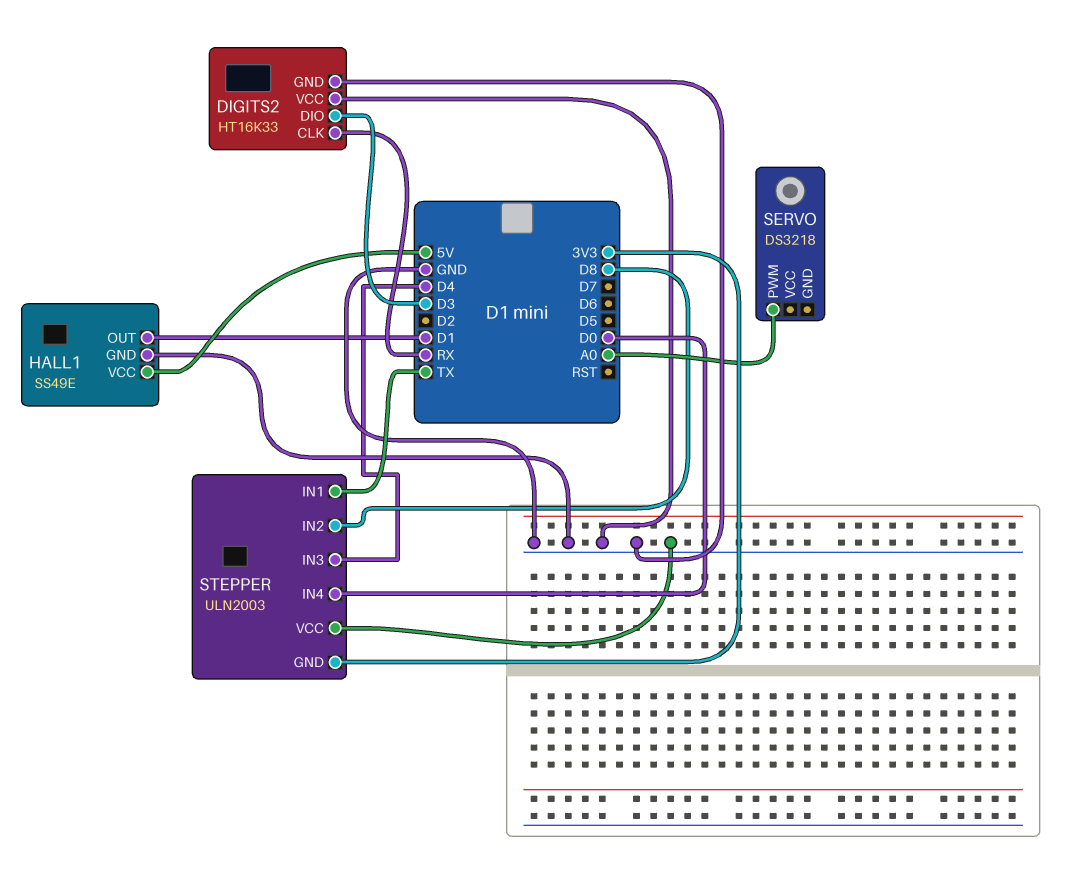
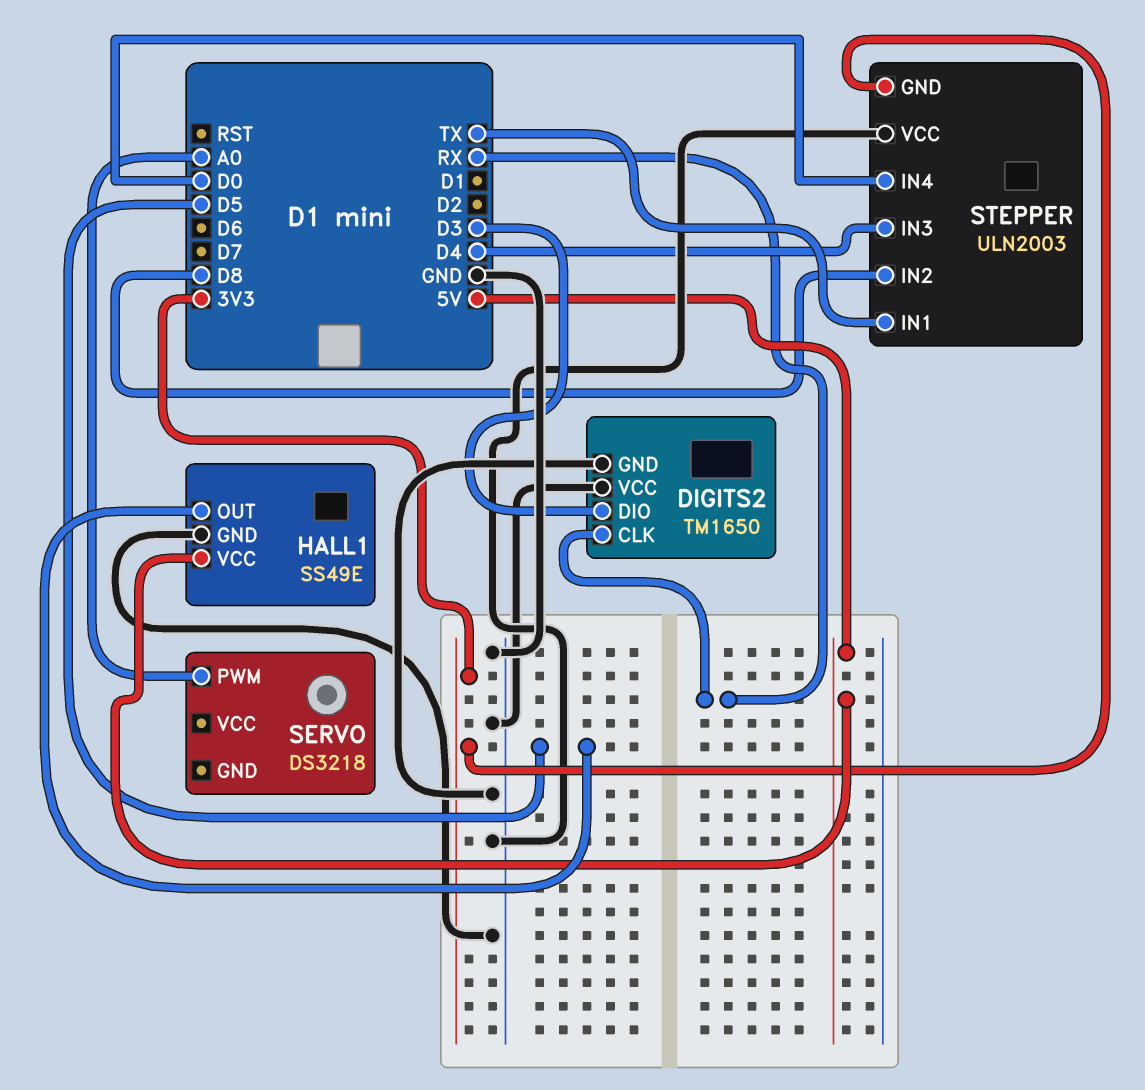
DIGITS2: HT16K33 -> TM1650
HALL1 pin OUT: D1 -> D5

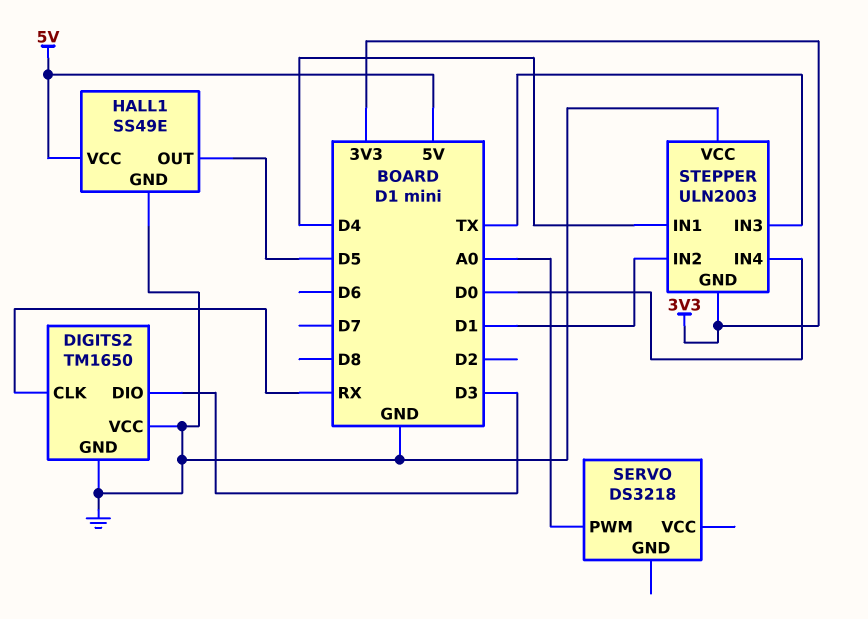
STEPPER pin IN1: TX -> D4
STEPPER pin IN2: D8 -> D1
STEPPER pin IN3: D4 -> TX

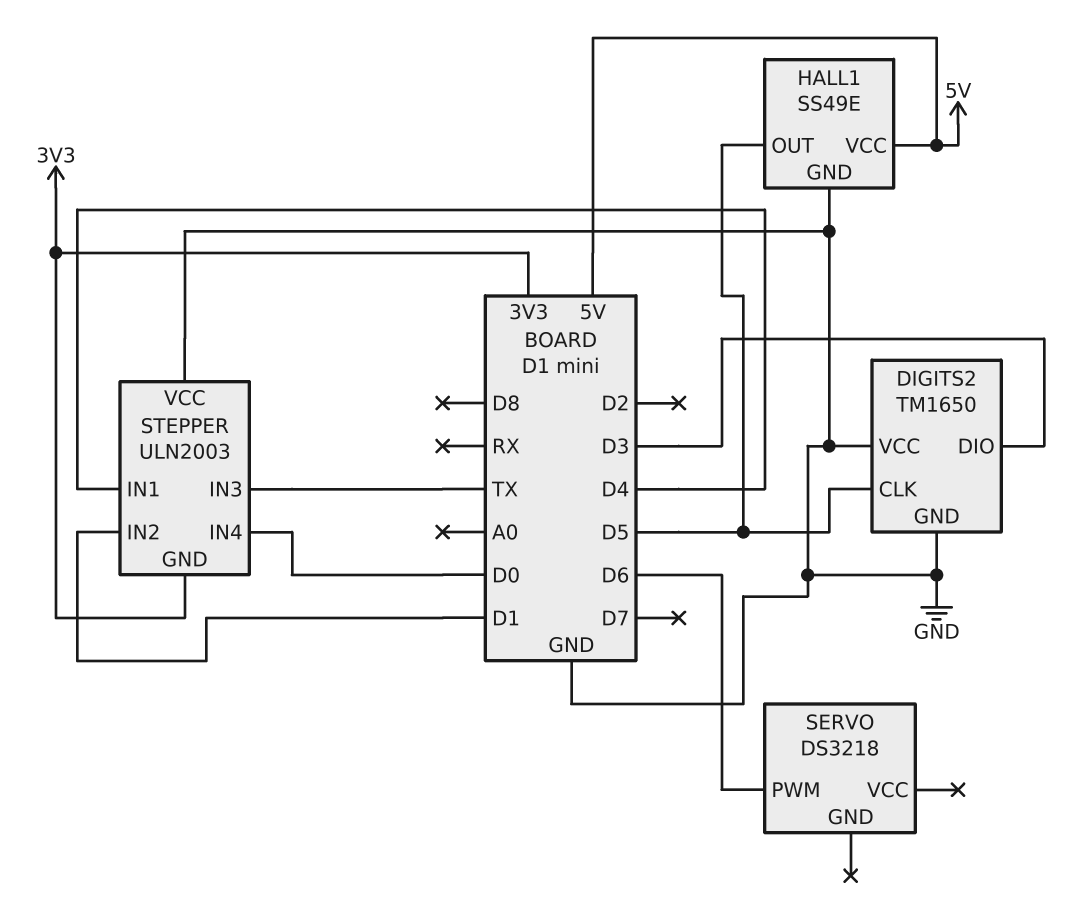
DIGITS2 pin CLK: RX -> D5
SERVO pin PWM: A0 -> D6

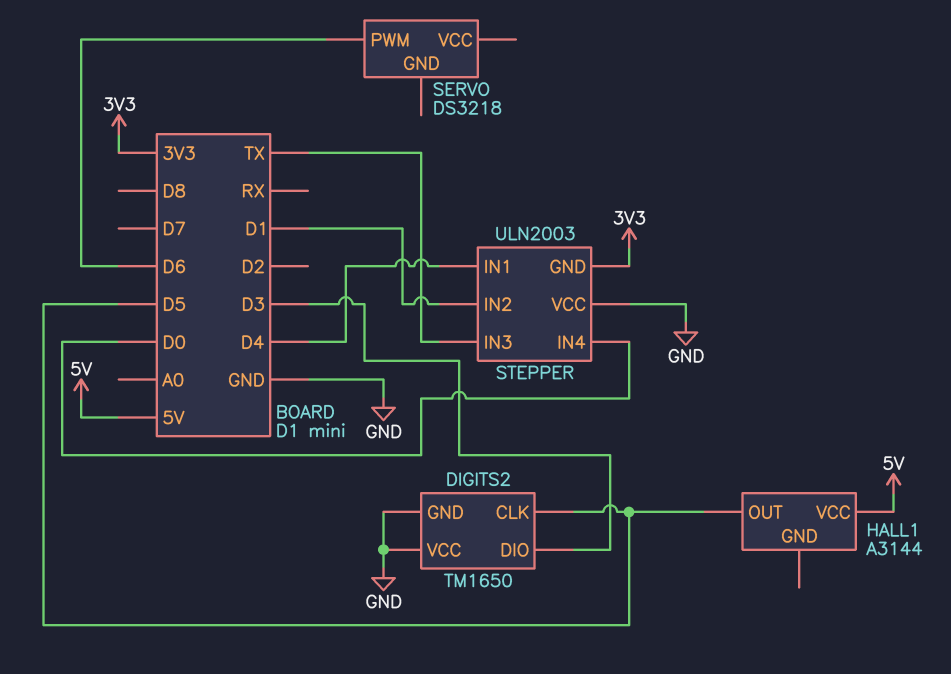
HALL1: SS49E -> A3144
HALL1 pin GND: GND -> none

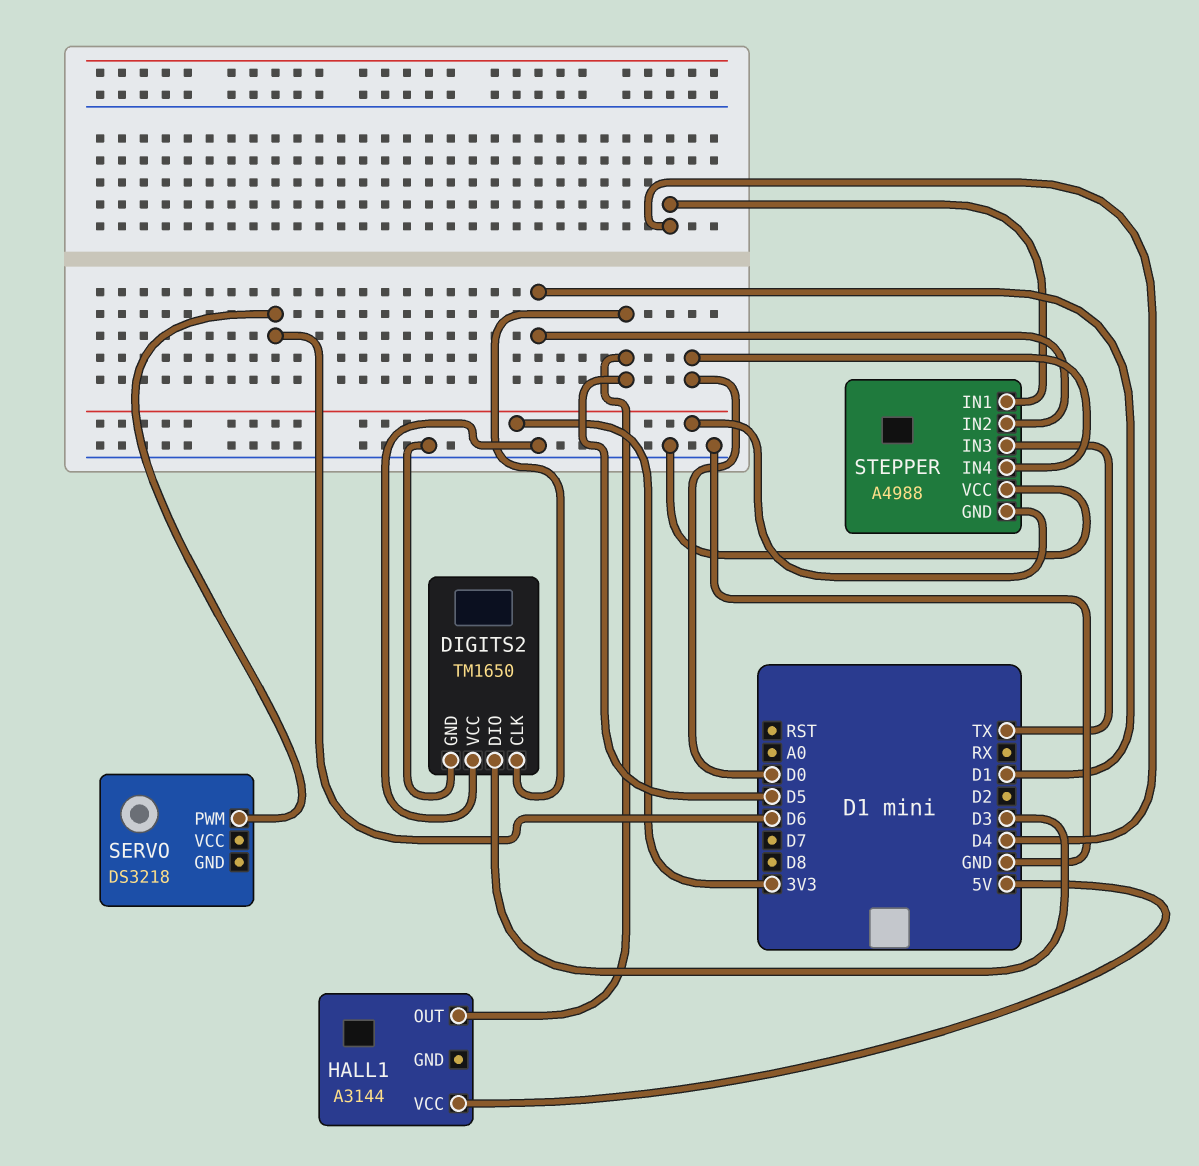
STEPPER: ULN2003 -> A4988

